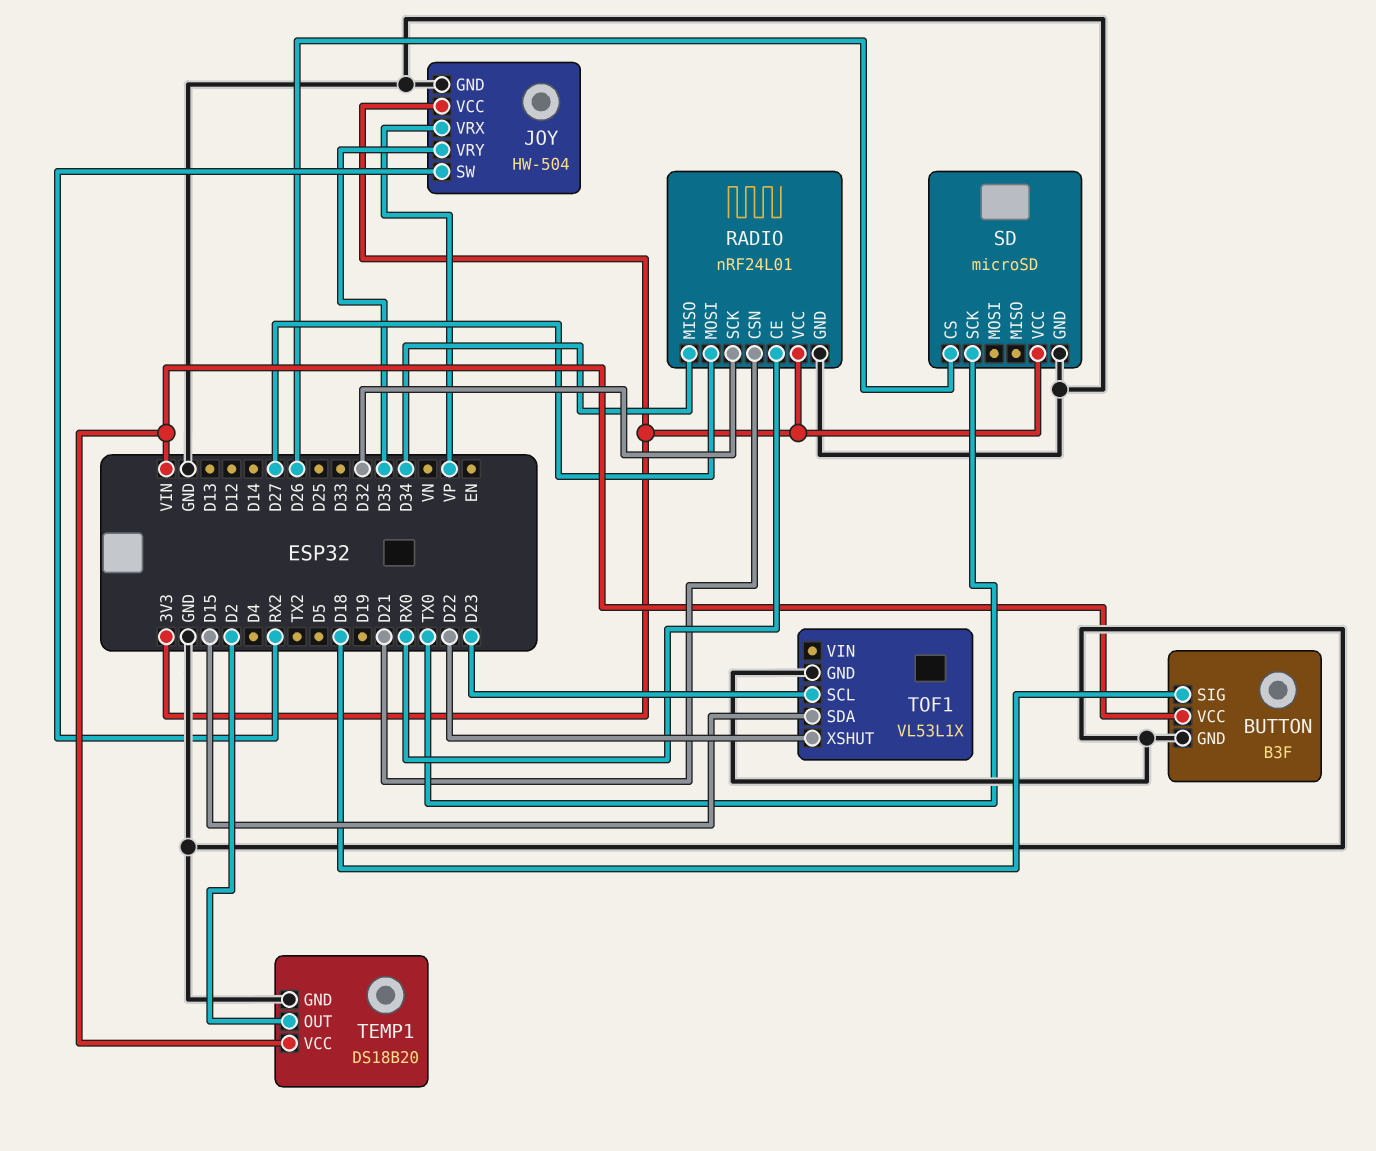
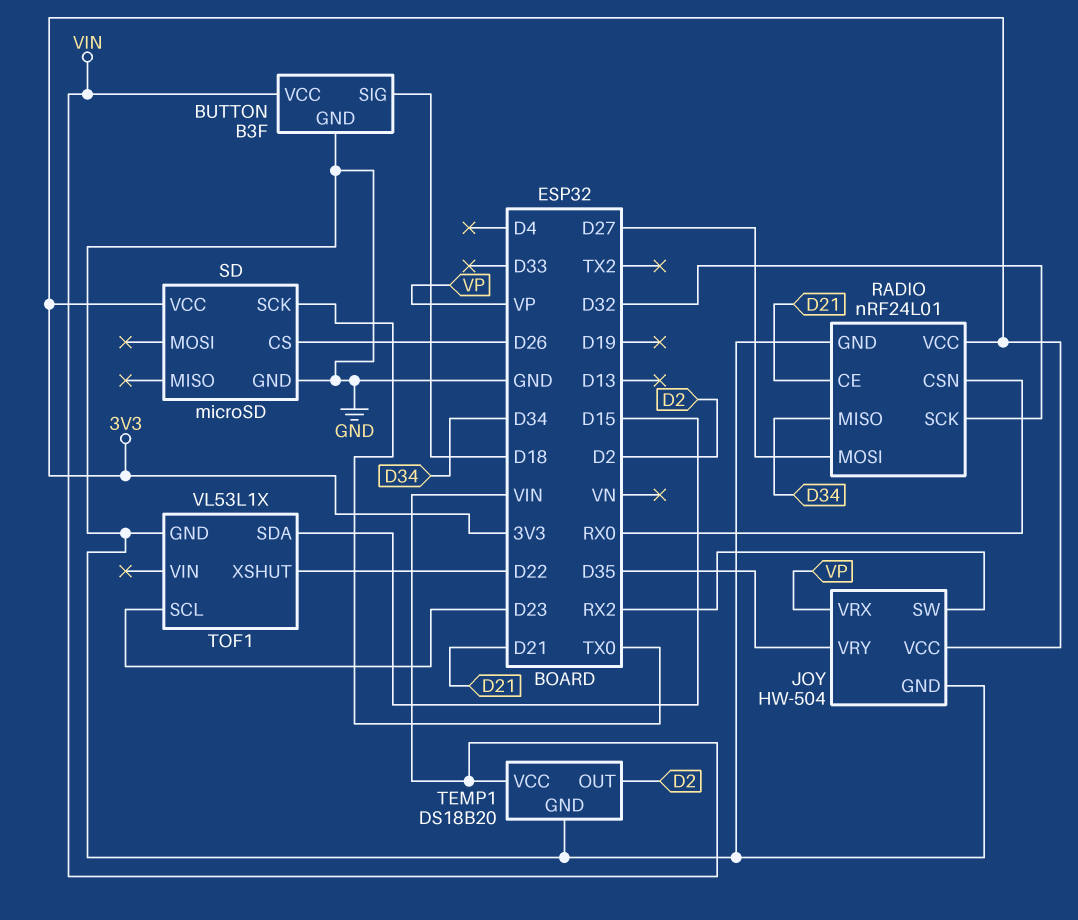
RADIO pin CE: RX0 -> D21
RADIO pin CSN: D21 -> RX0

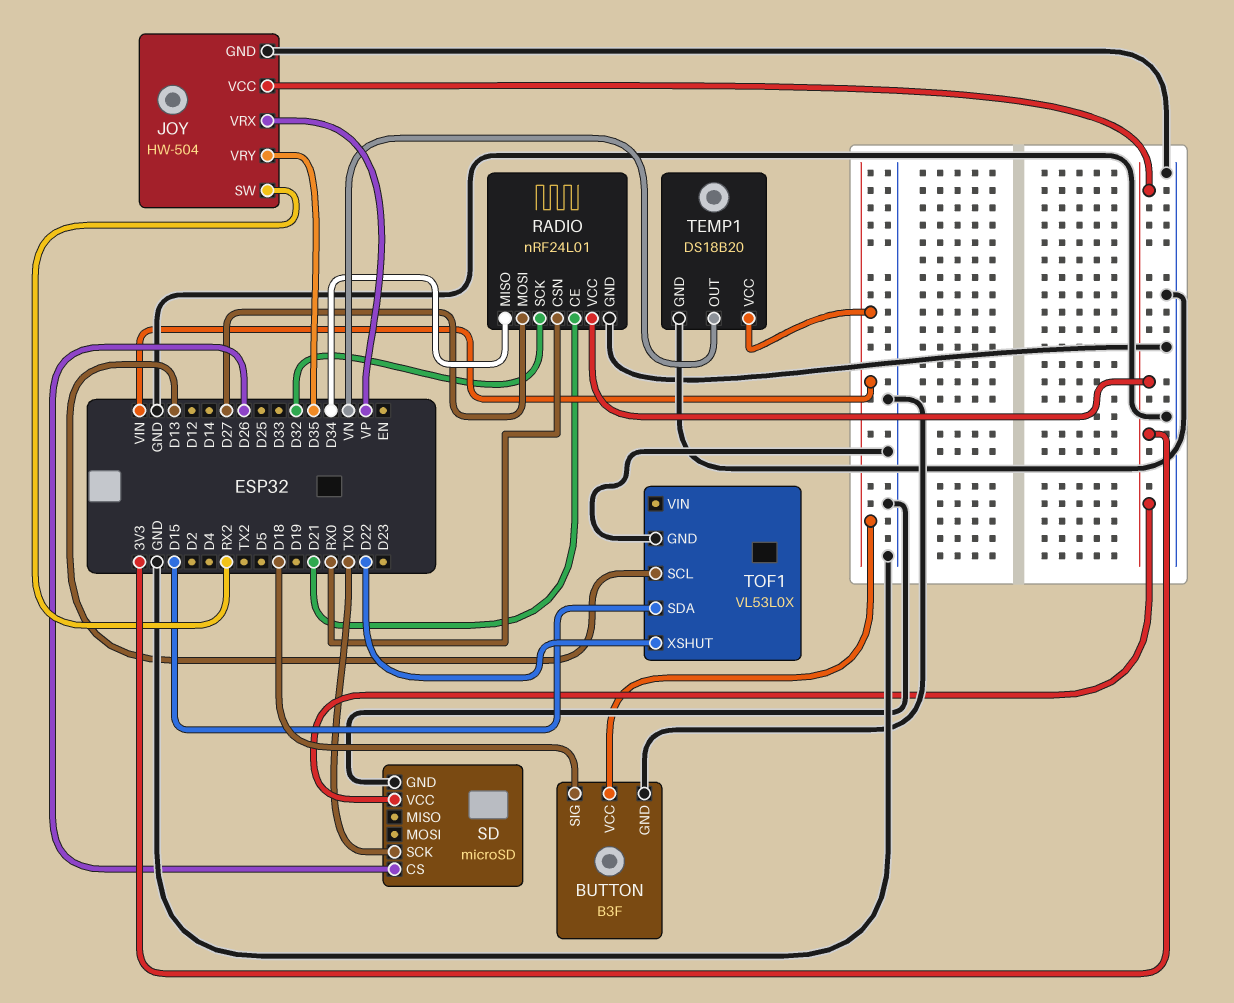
TEMP1 pin OUT: D2 -> VN
TOF1: VL53L1X -> VL53L0X
TOF1 pin SCL: D23 -> D13

